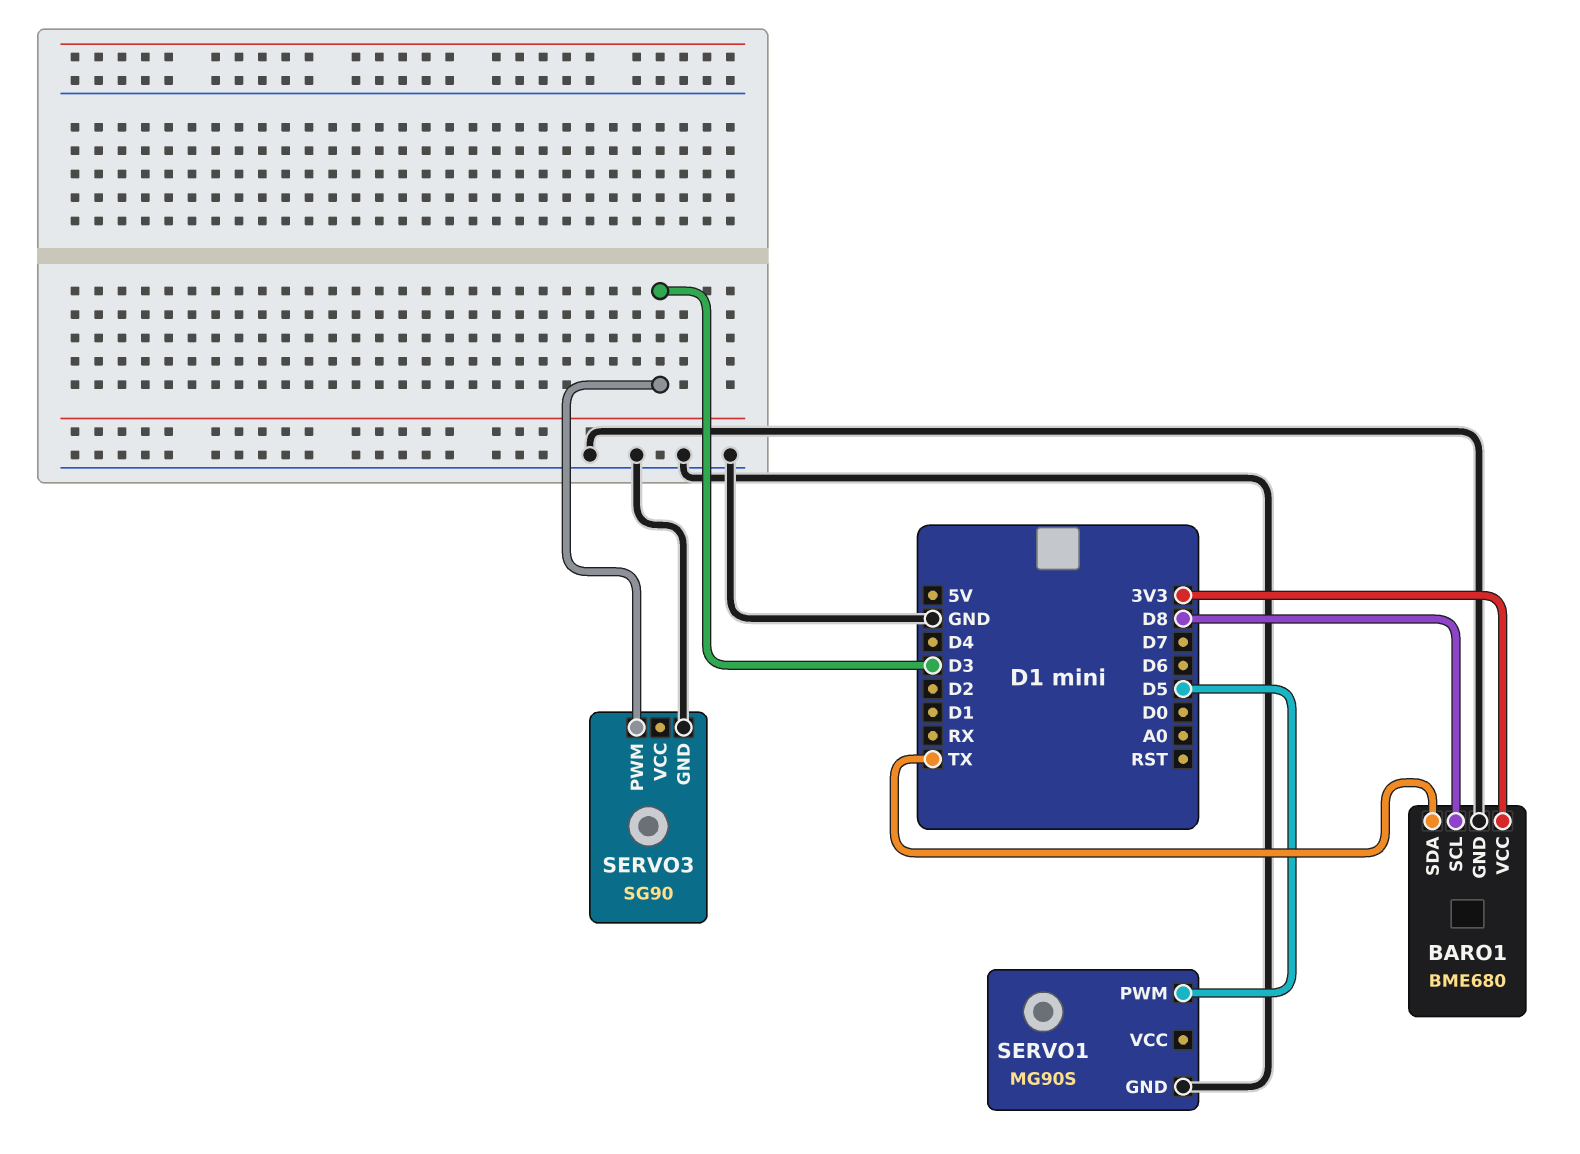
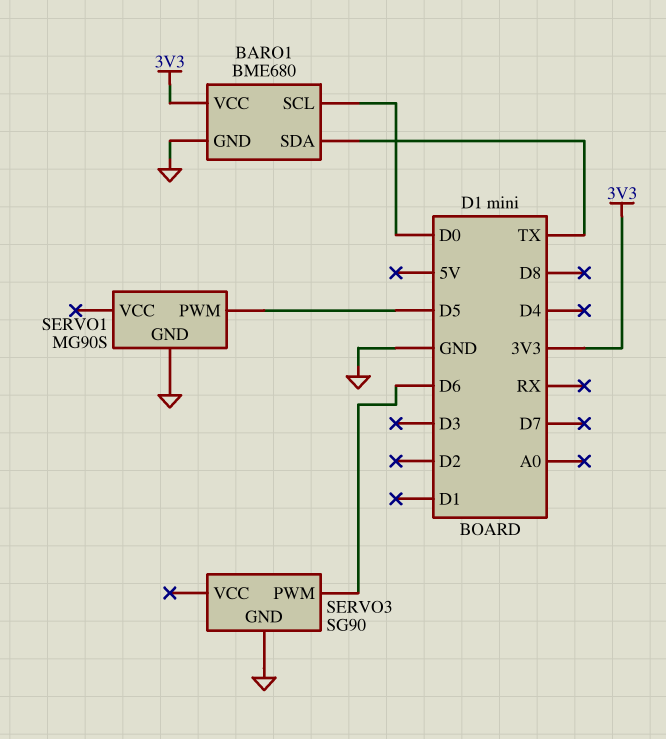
BARO1 pin SCL: D8 -> D0
SERVO3 pin PWM: D3 -> D6

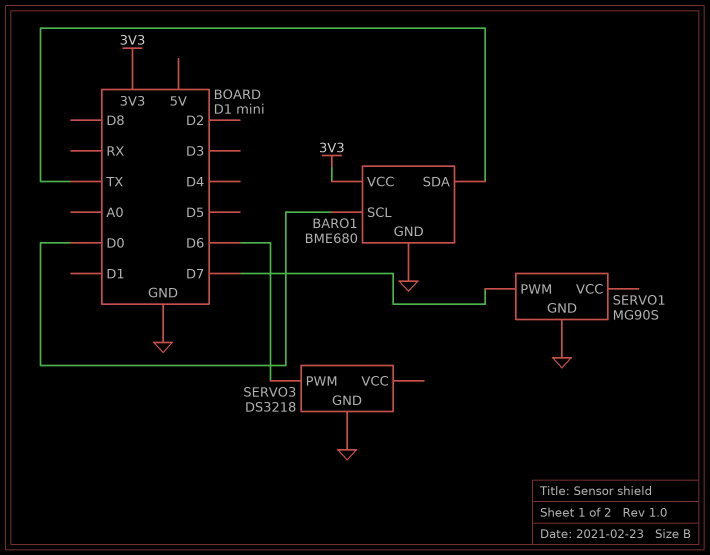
SERVO1 pin PWM: D5 -> D7
SERVO3: SG90 -> DS3218

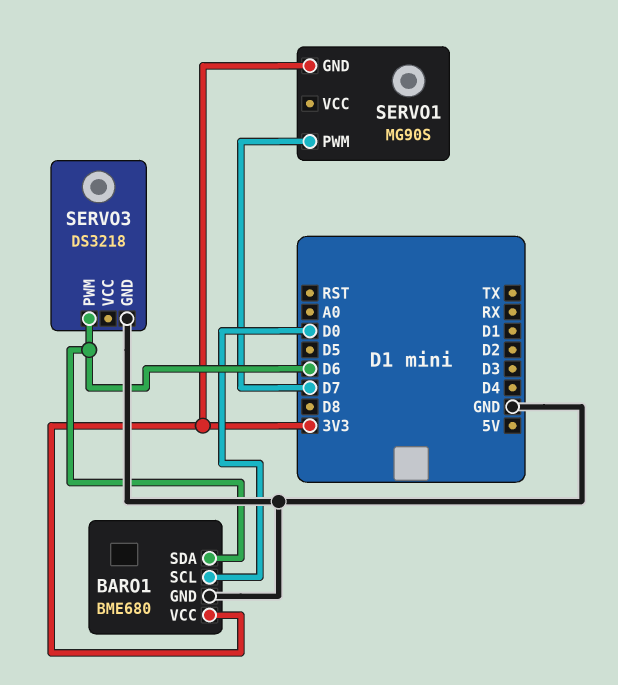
BARO1 pin SDA: TX -> D6
SERVO1 pin GND: GND -> 3V3

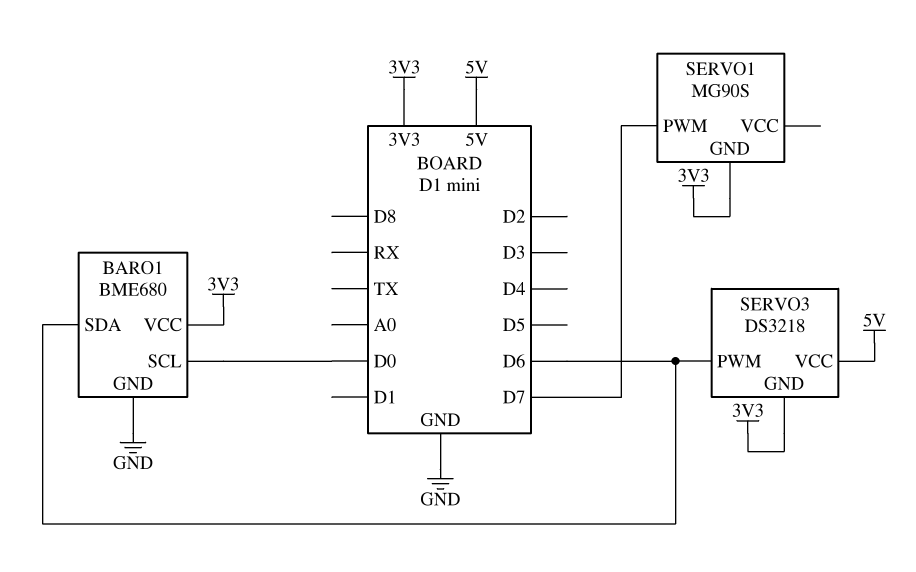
SERVO3 pin GND: GND -> 3V3
SERVO3 pin VCC: none -> 5V

